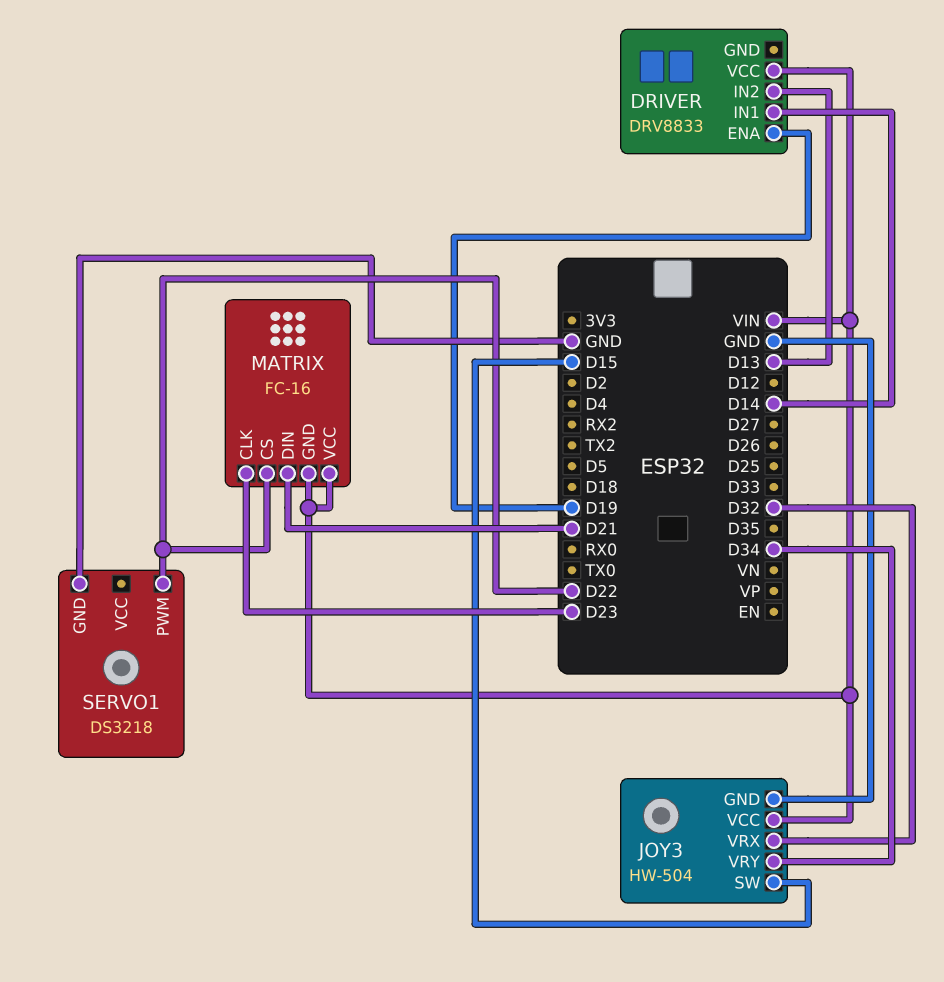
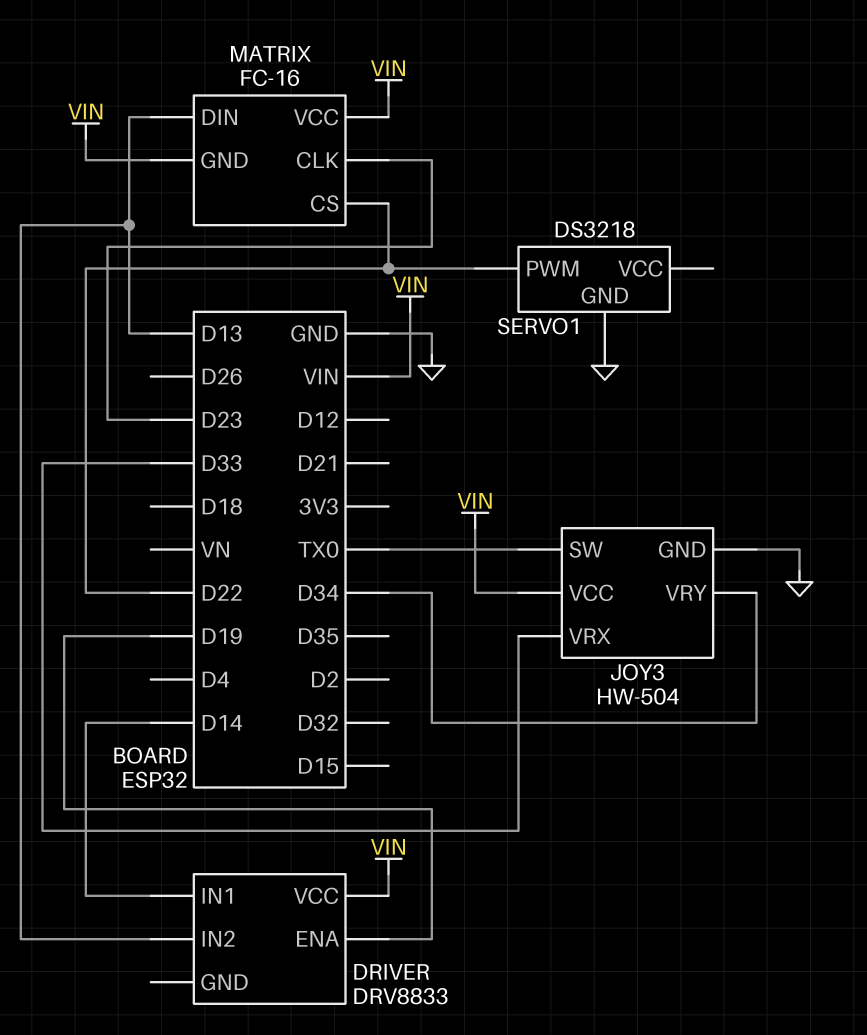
JOY3 pin SW: D15 -> TX0
JOY3 pin VRX: D32 -> D33
MATRIX pin DIN: D21 -> D13

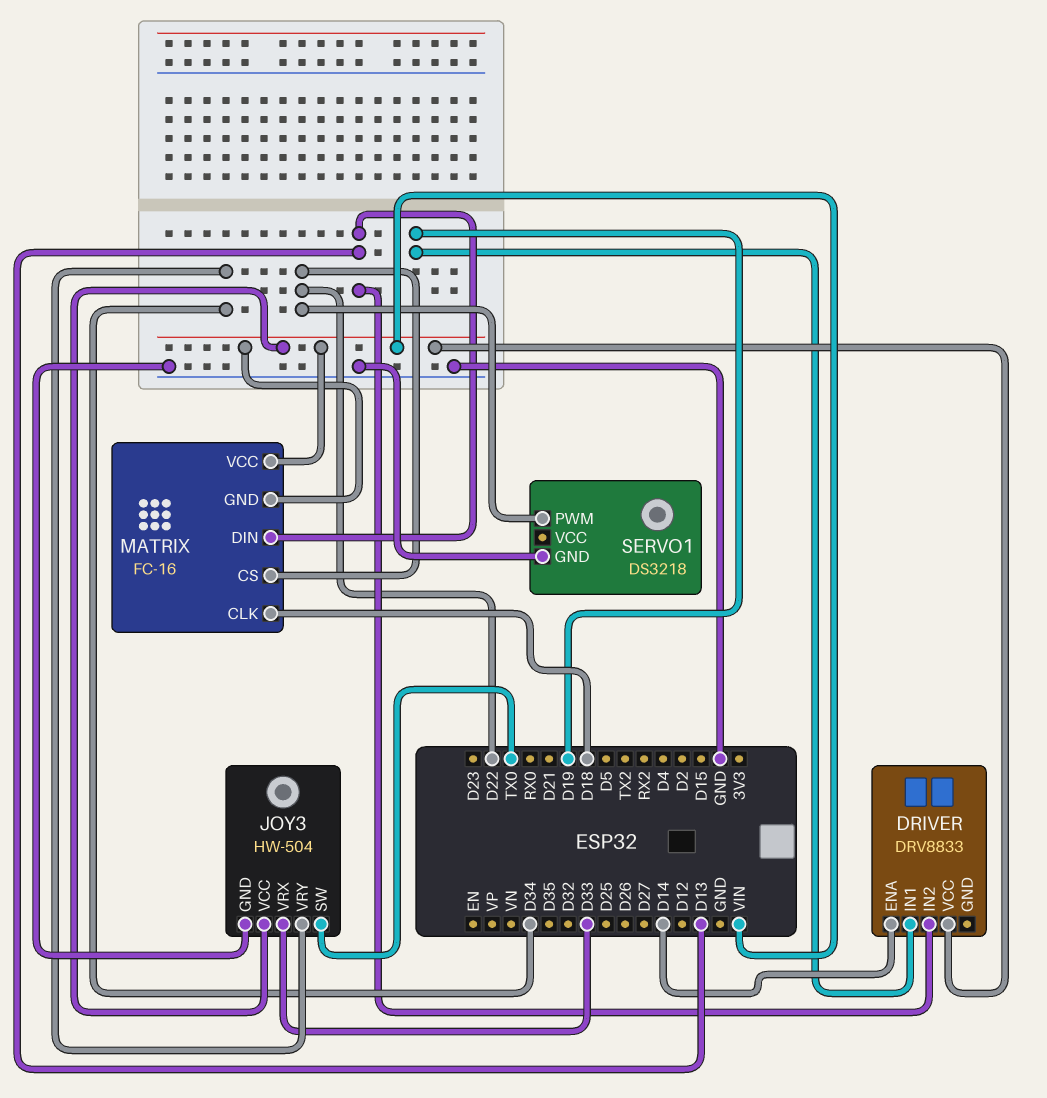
DRIVER pin ENA: D19 -> D14
DRIVER pin IN1: D14 -> D19
MATRIX pin CLK: D23 -> D18

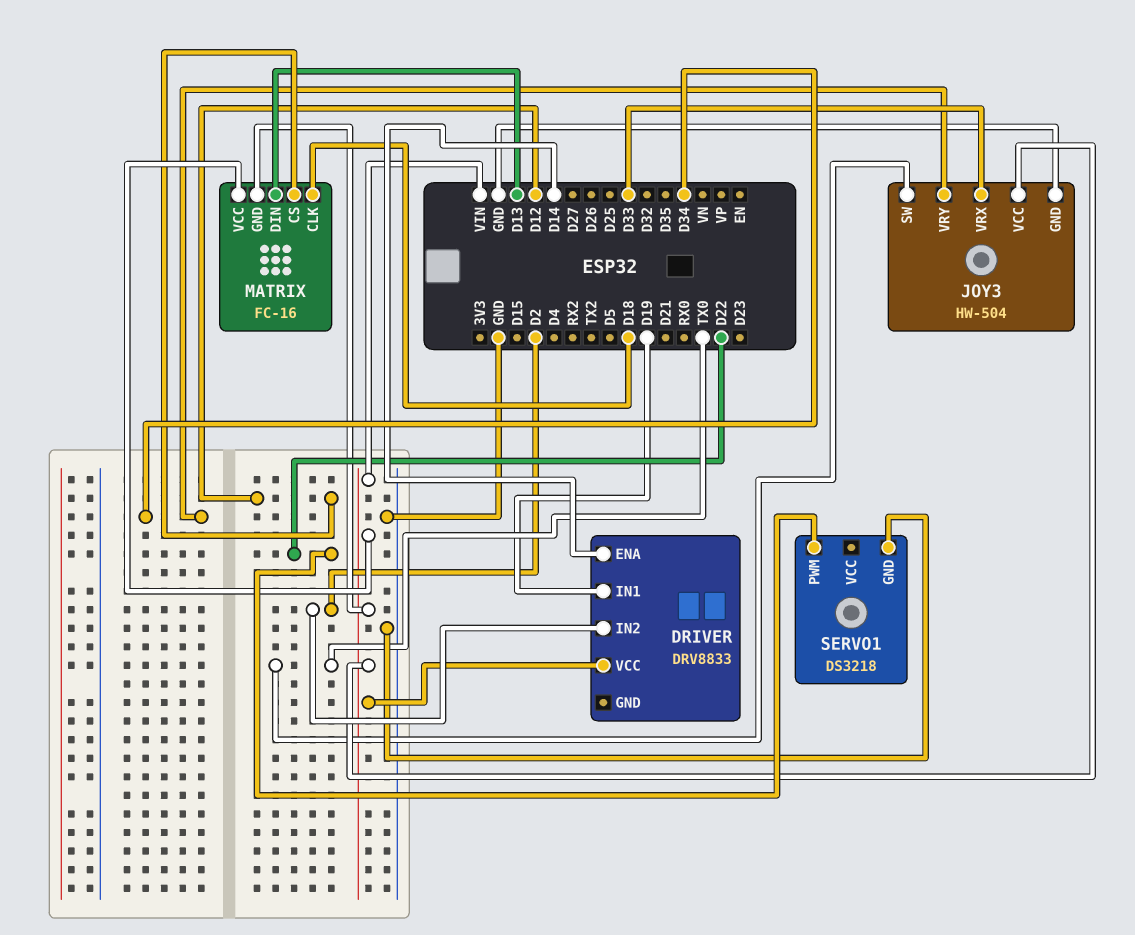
DRIVER pin IN2: D13 -> D2
MATRIX pin CS: D22 -> D12

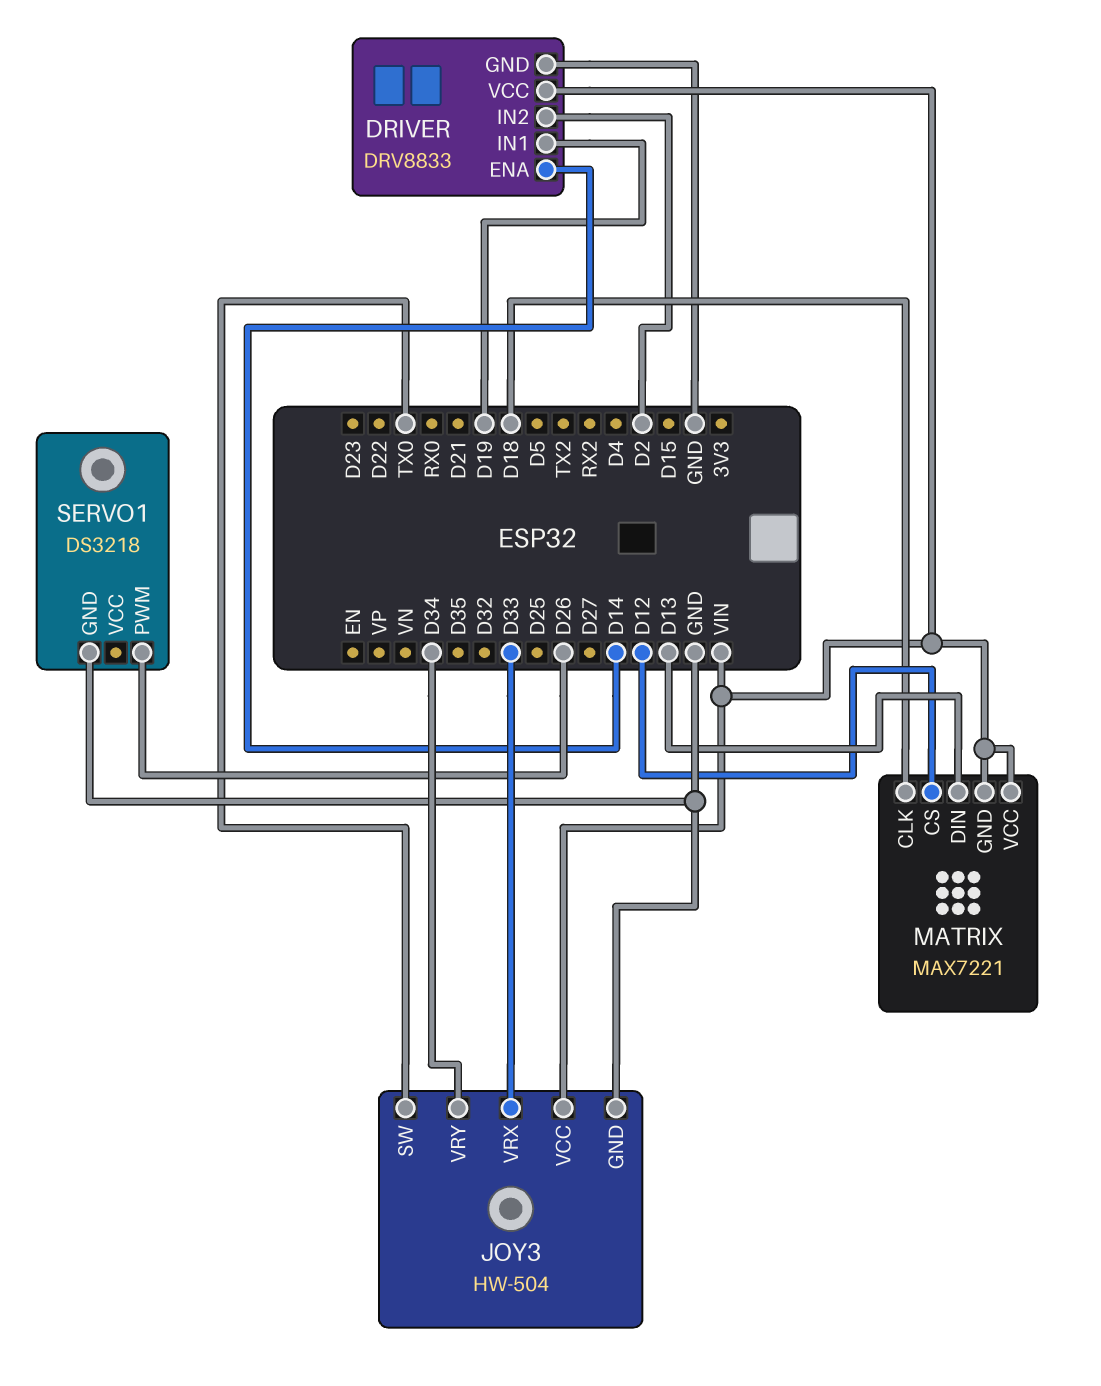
DRIVER pin GND: none -> GND
MATRIX: FC-16 -> MAX7221
SERVO1 pin PWM: D22 -> D26

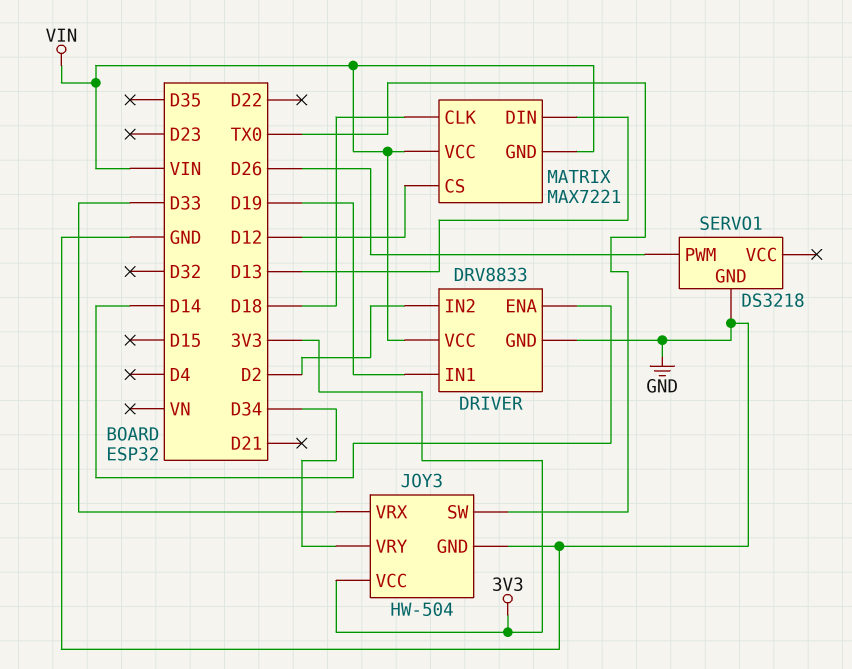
JOY3 pin VCC: VIN -> 3V3

